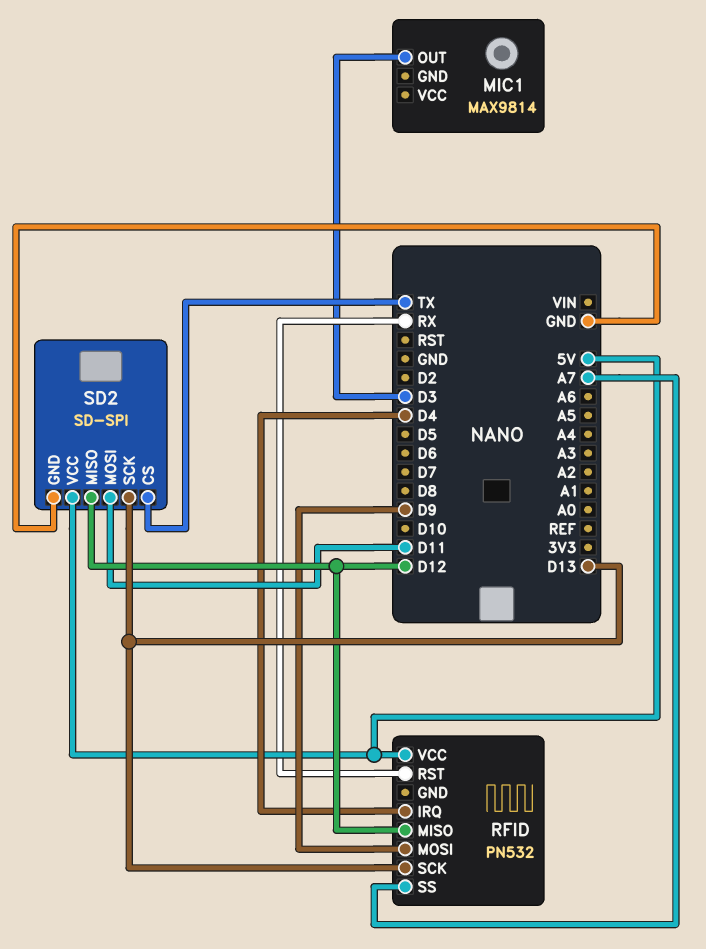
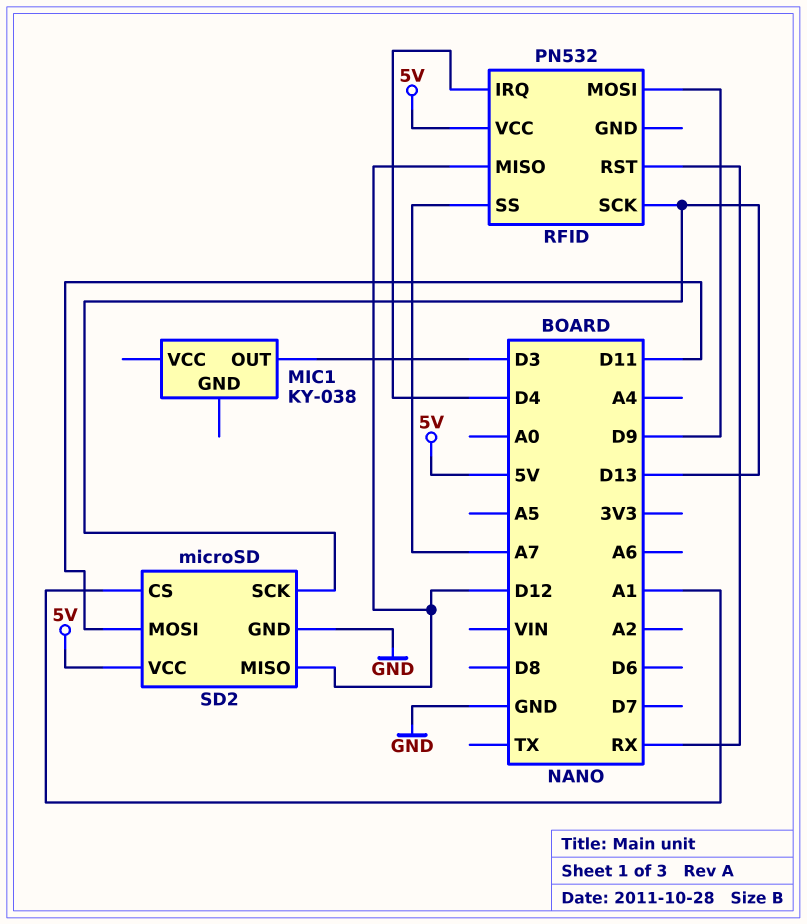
MIC1: MAX9814 -> KY-038
SD2: SD-SPI -> microSD
SD2 pin CS: TX -> A1

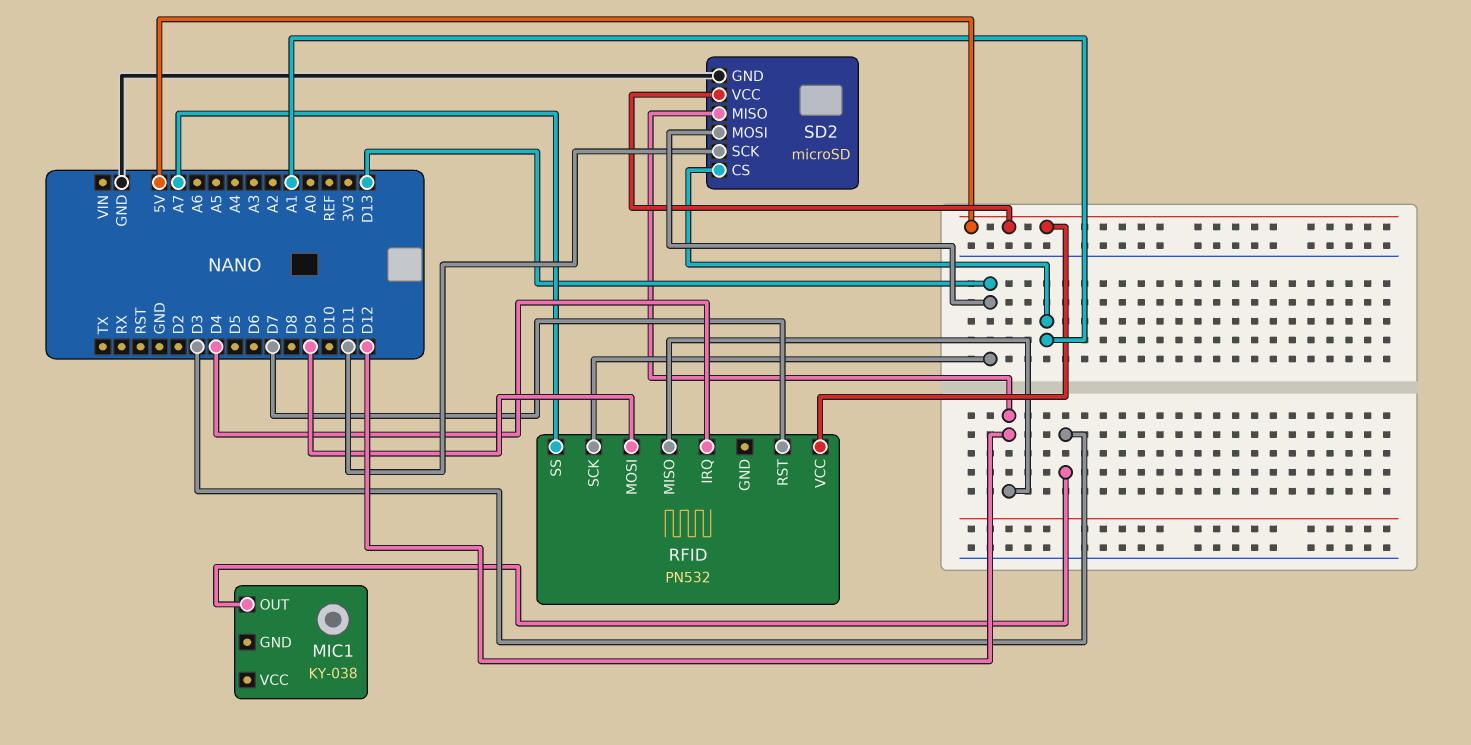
RFID pin RST: RX -> D7
SD2 pin MOSI: D11 -> D13
SD2 pin SCK: D13 -> D11

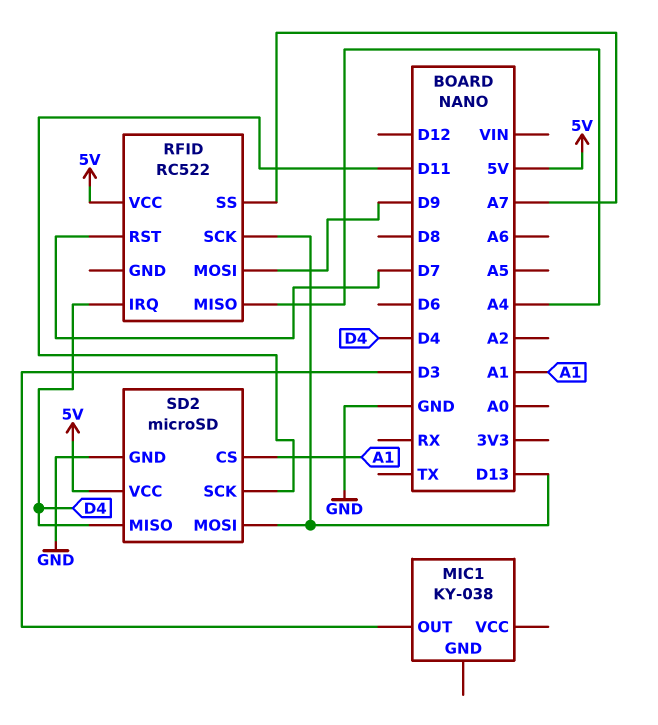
RFID: PN532 -> RC522
RFID pin MISO: D12 -> A4
SD2 pin MISO: D12 -> D4

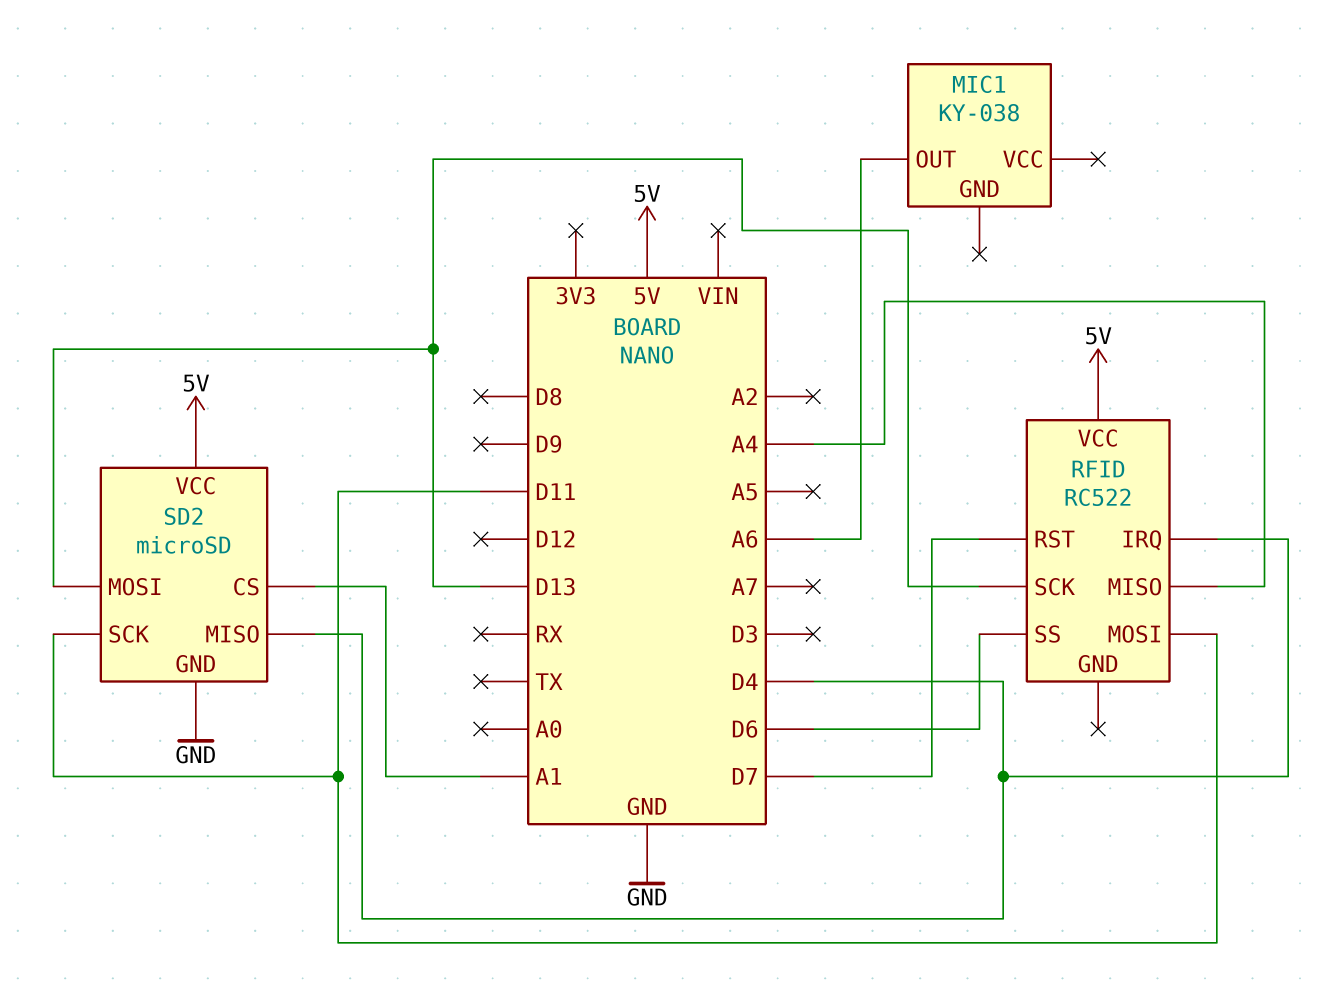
MIC1 pin OUT: D3 -> A6
RFID pin MOSI: D9 -> D11
RFID pin SS: A7 -> D6

